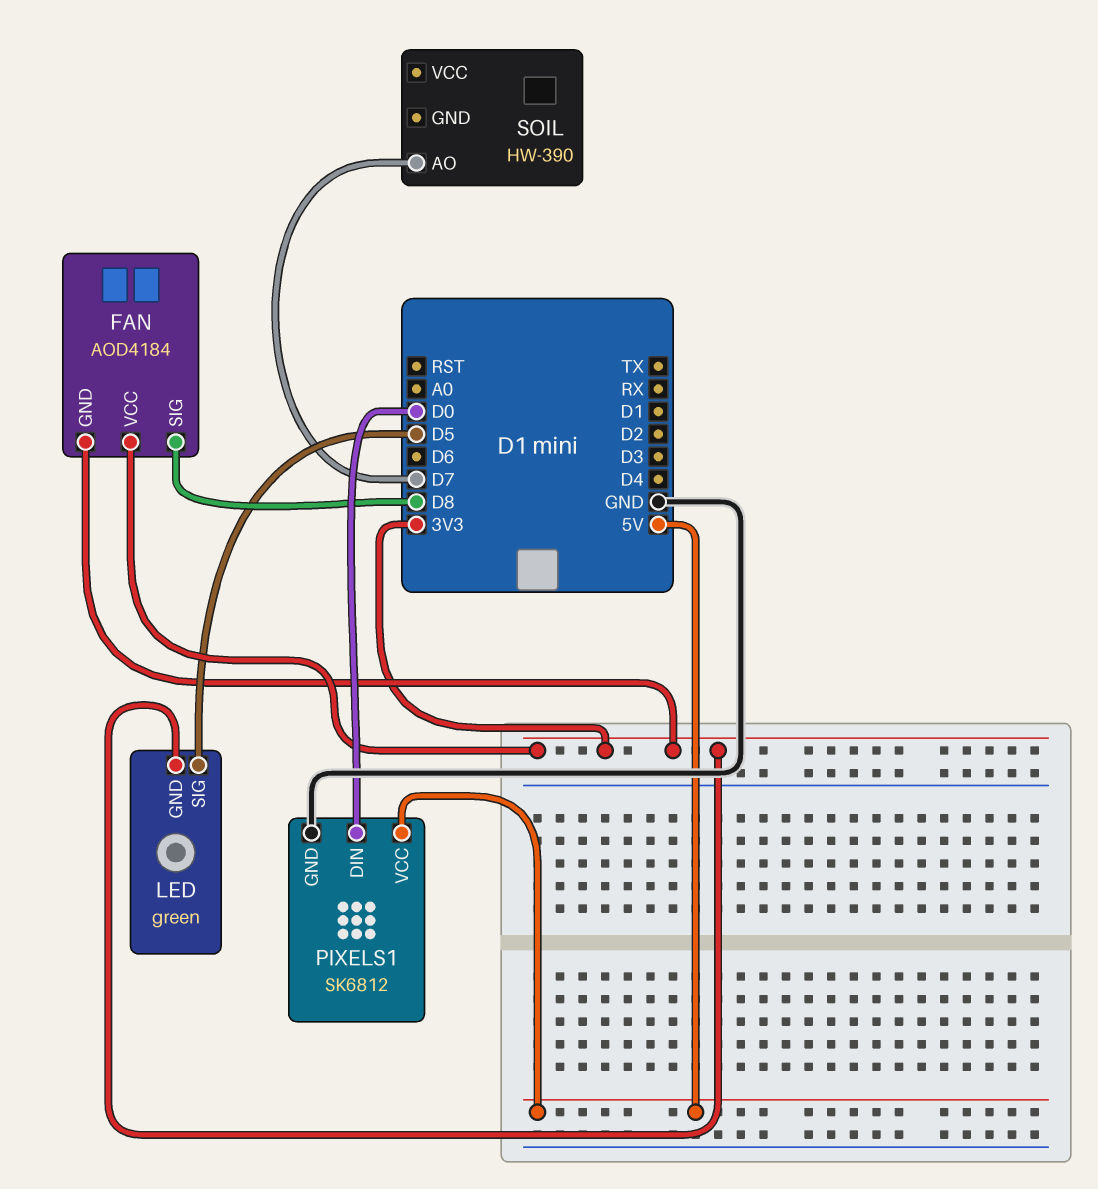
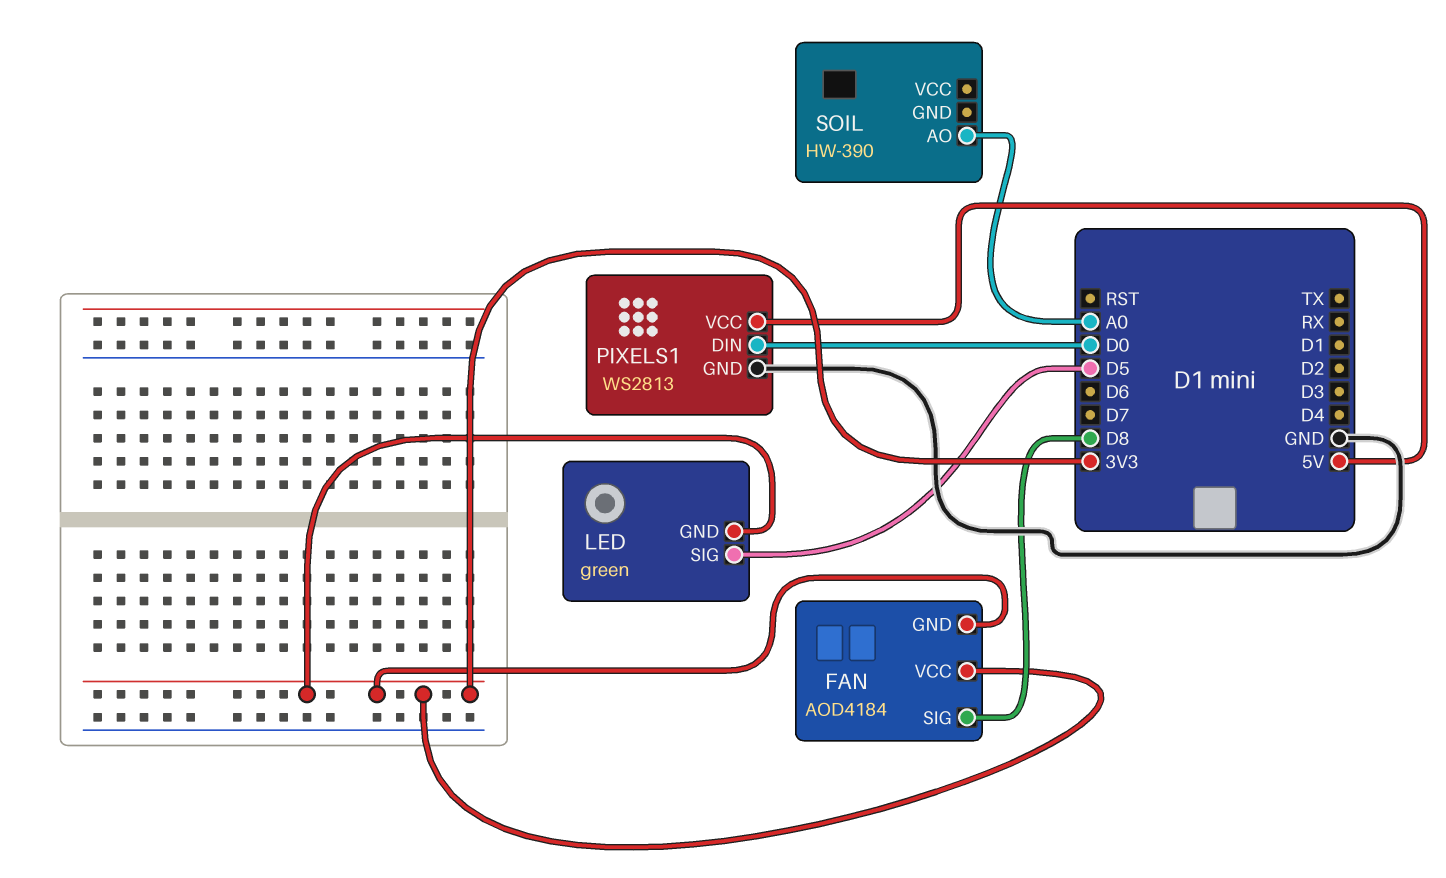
PIXELS1: SK6812 -> WS2813
SOIL pin AO: D7 -> A0

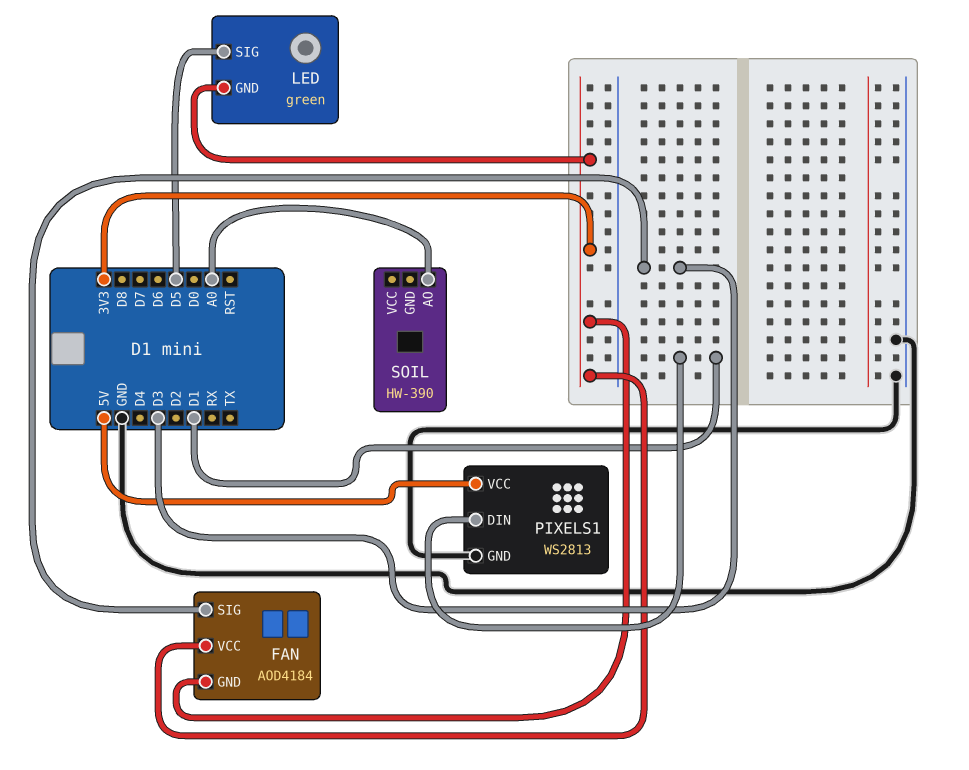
FAN pin SIG: D8 -> D3
PIXELS1 pin DIN: D0 -> D1

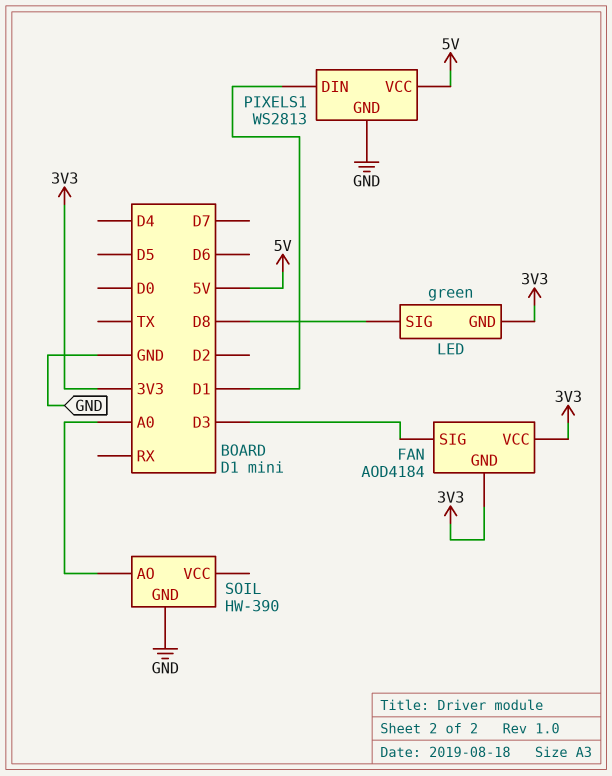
LED pin SIG: D5 -> D8
SOIL pin GND: none -> GND

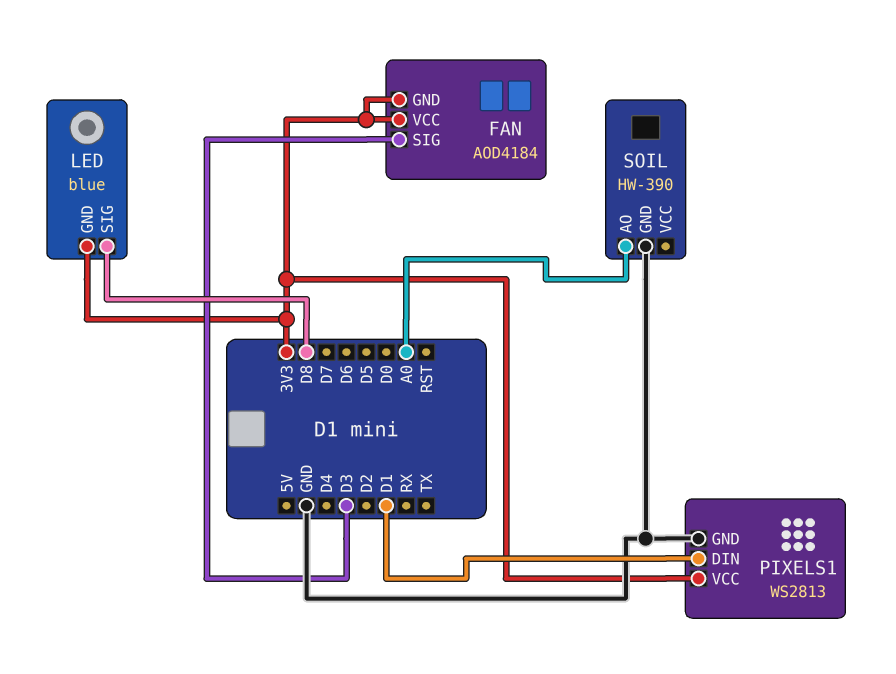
LED: green -> blue
PIXELS1 pin VCC: 5V -> 3V3

